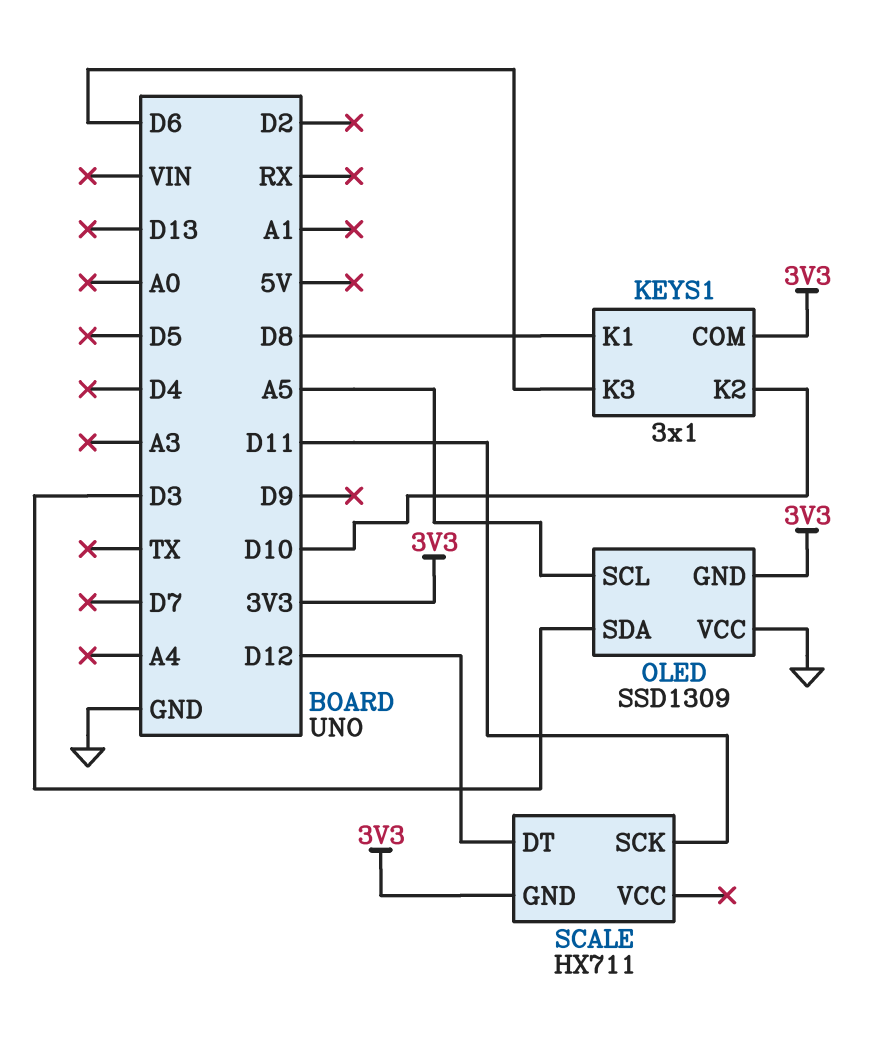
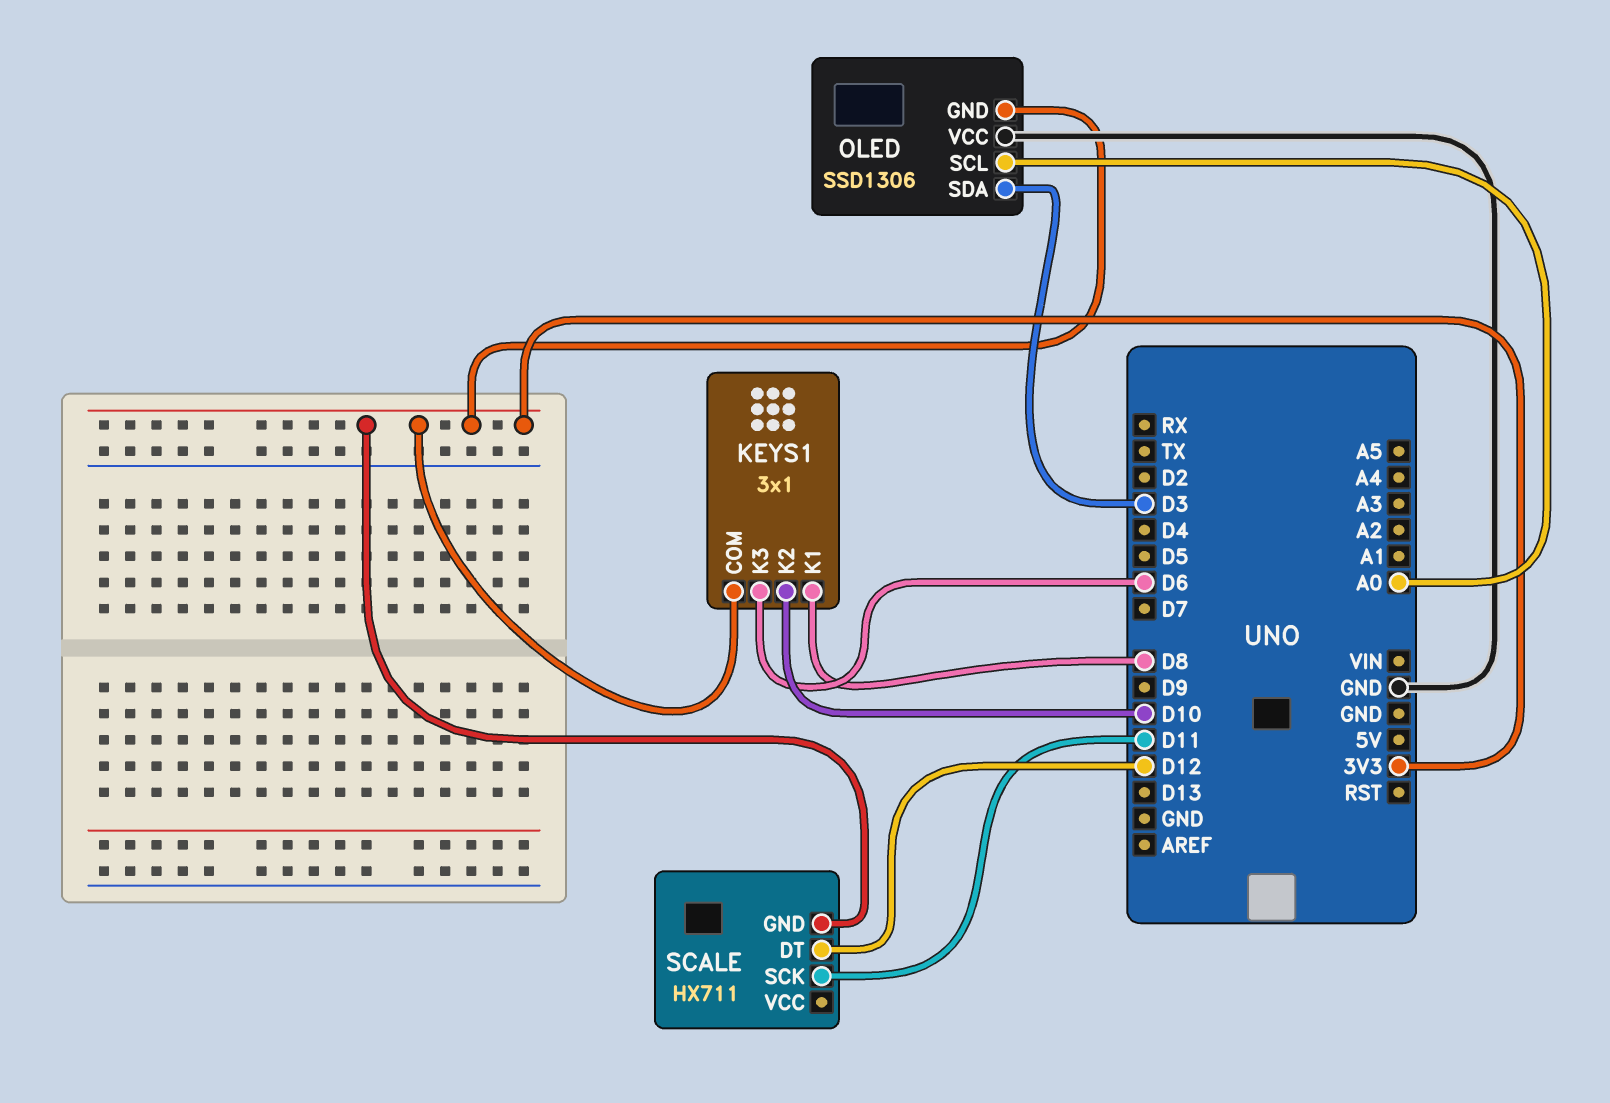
OLED: SSD1309 -> SSD1306
OLED pin SCL: A5 -> A0

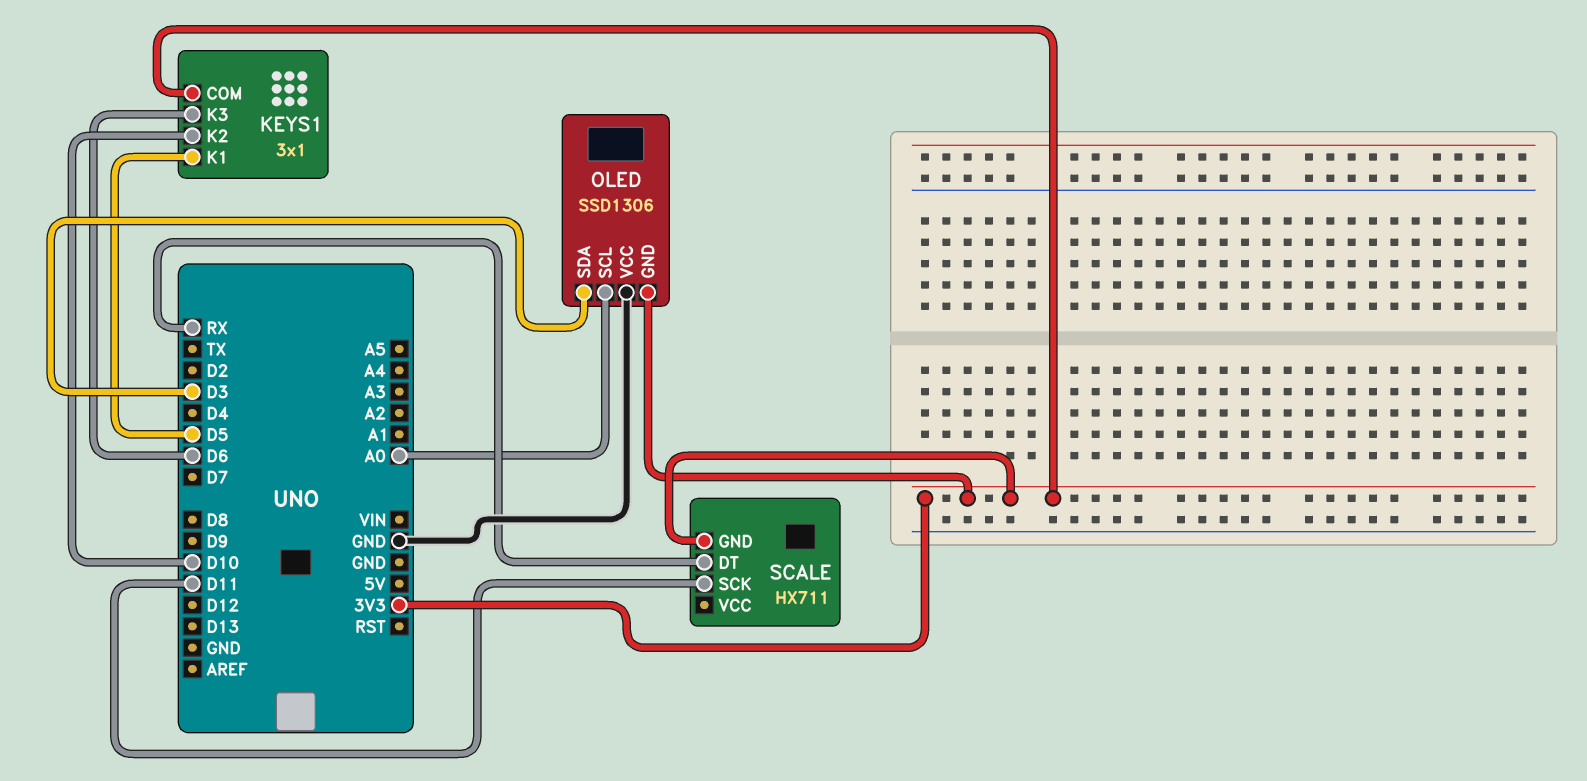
KEYS1 pin K1: D8 -> D5
SCALE pin DT: D12 -> RX

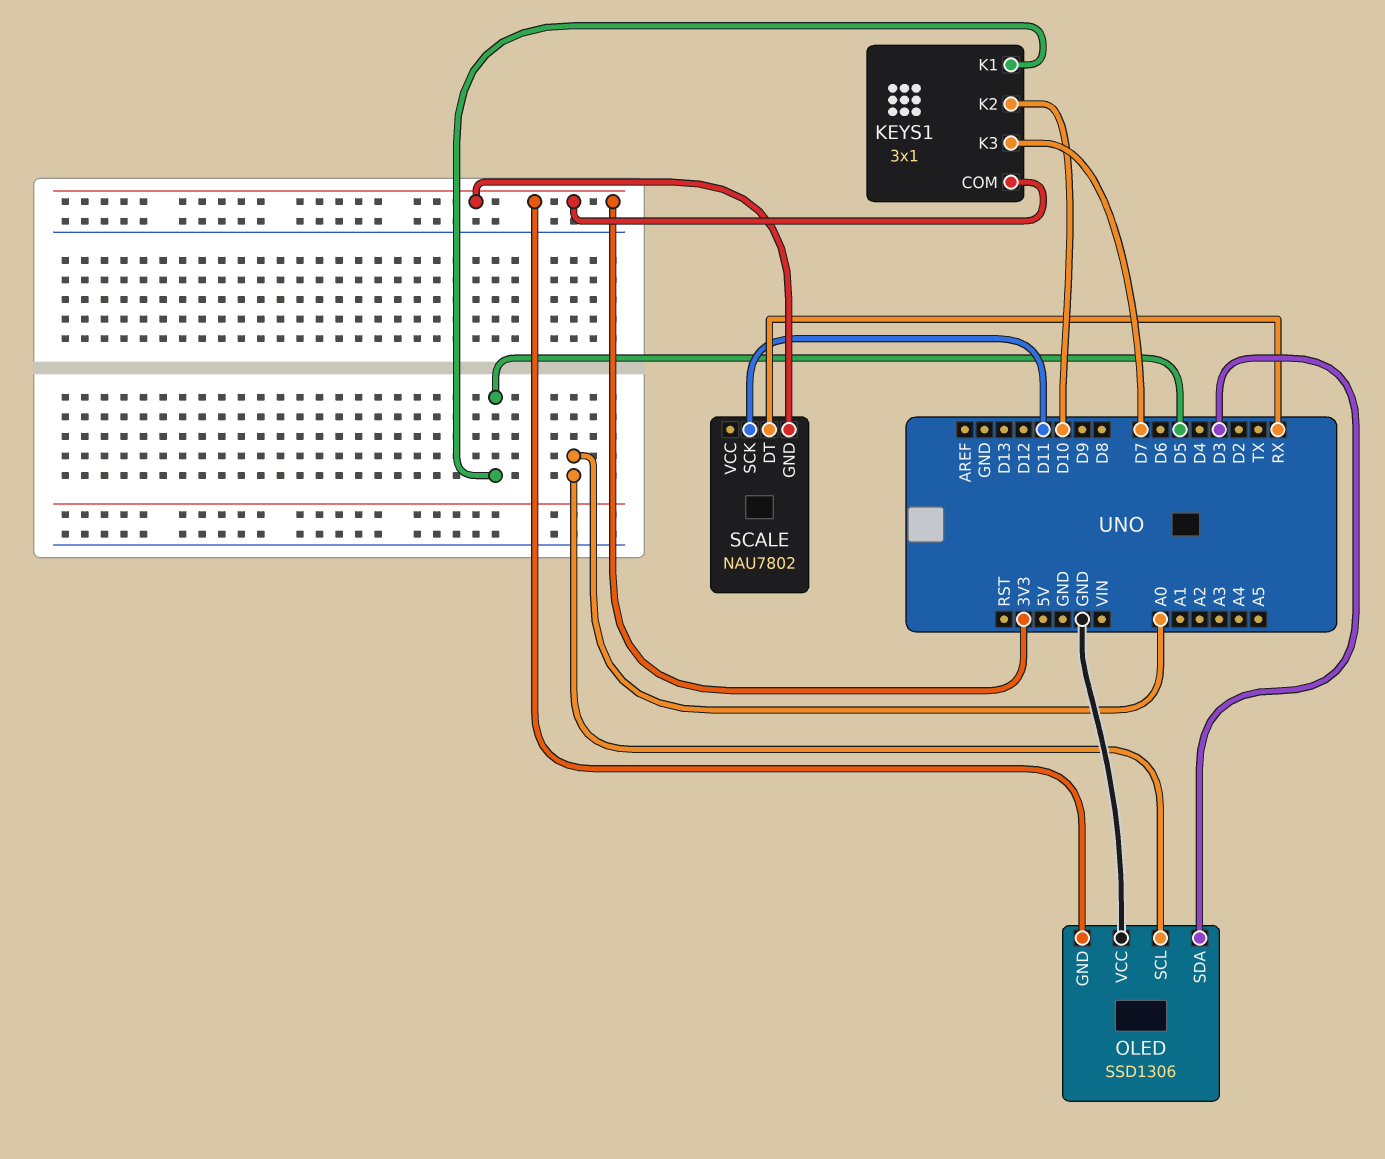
KEYS1 pin K3: D6 -> D7
SCALE: HX711 -> NAU7802

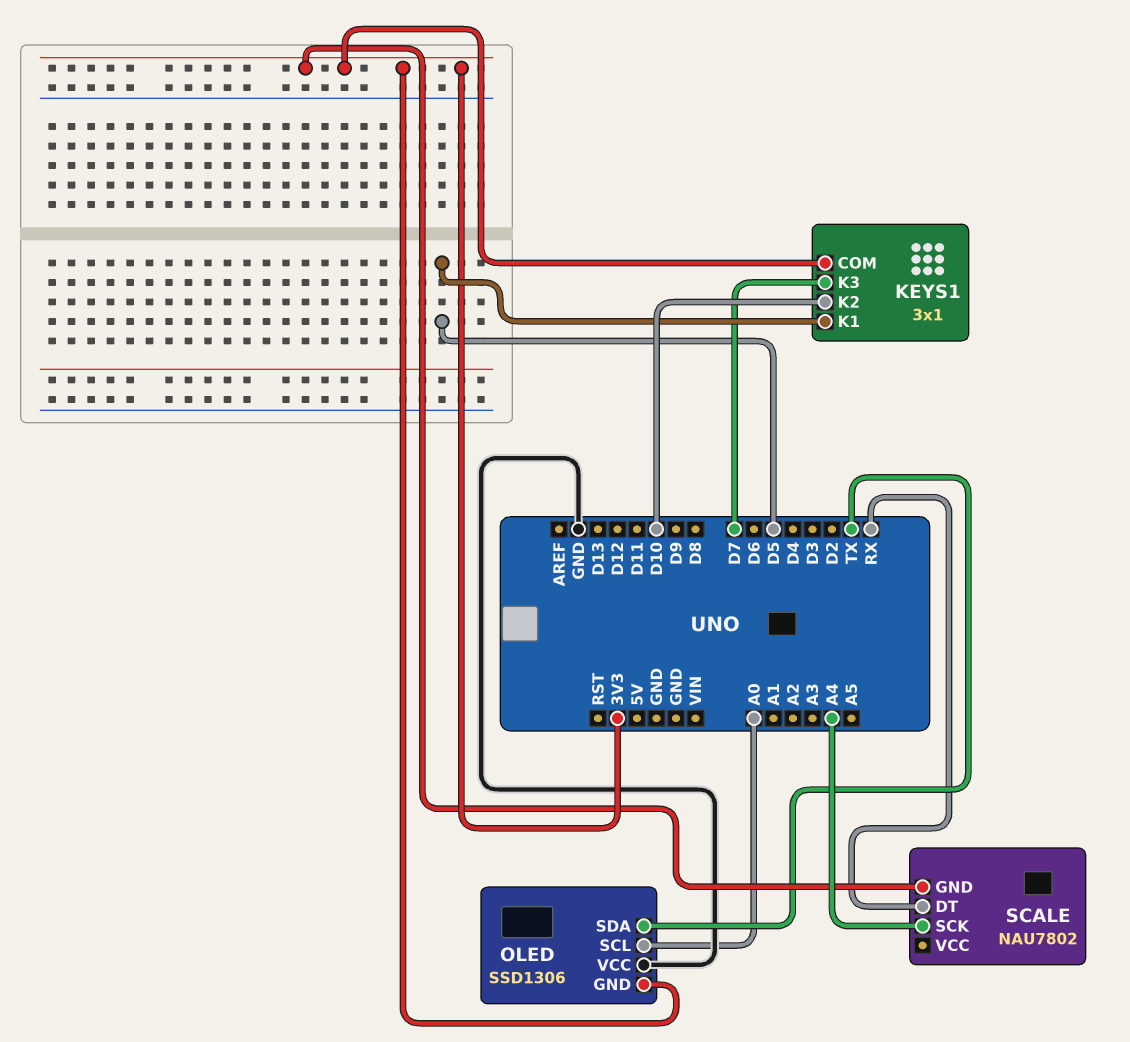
OLED pin SDA: D3 -> TX
SCALE pin SCK: D11 -> A4

